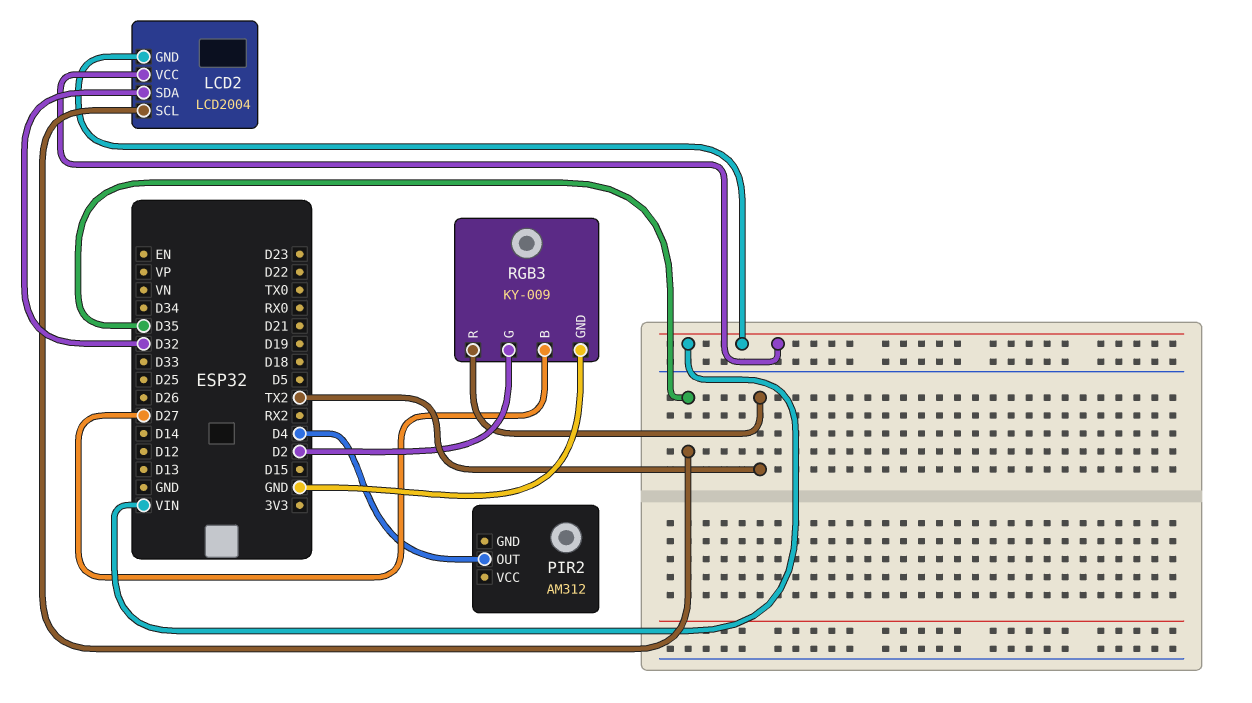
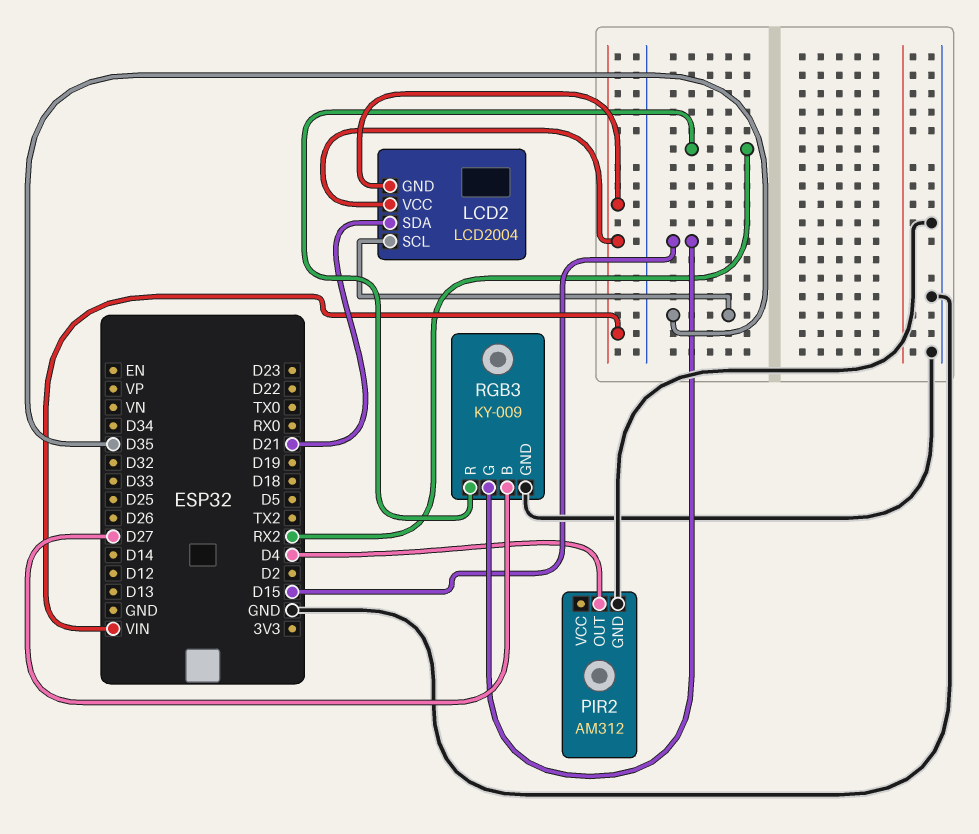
LCD2 pin SDA: D32 -> D21
PIR2 pin GND: none -> GND
RGB3 pin G: D2 -> D15
RGB3 pin R: TX2 -> RX2

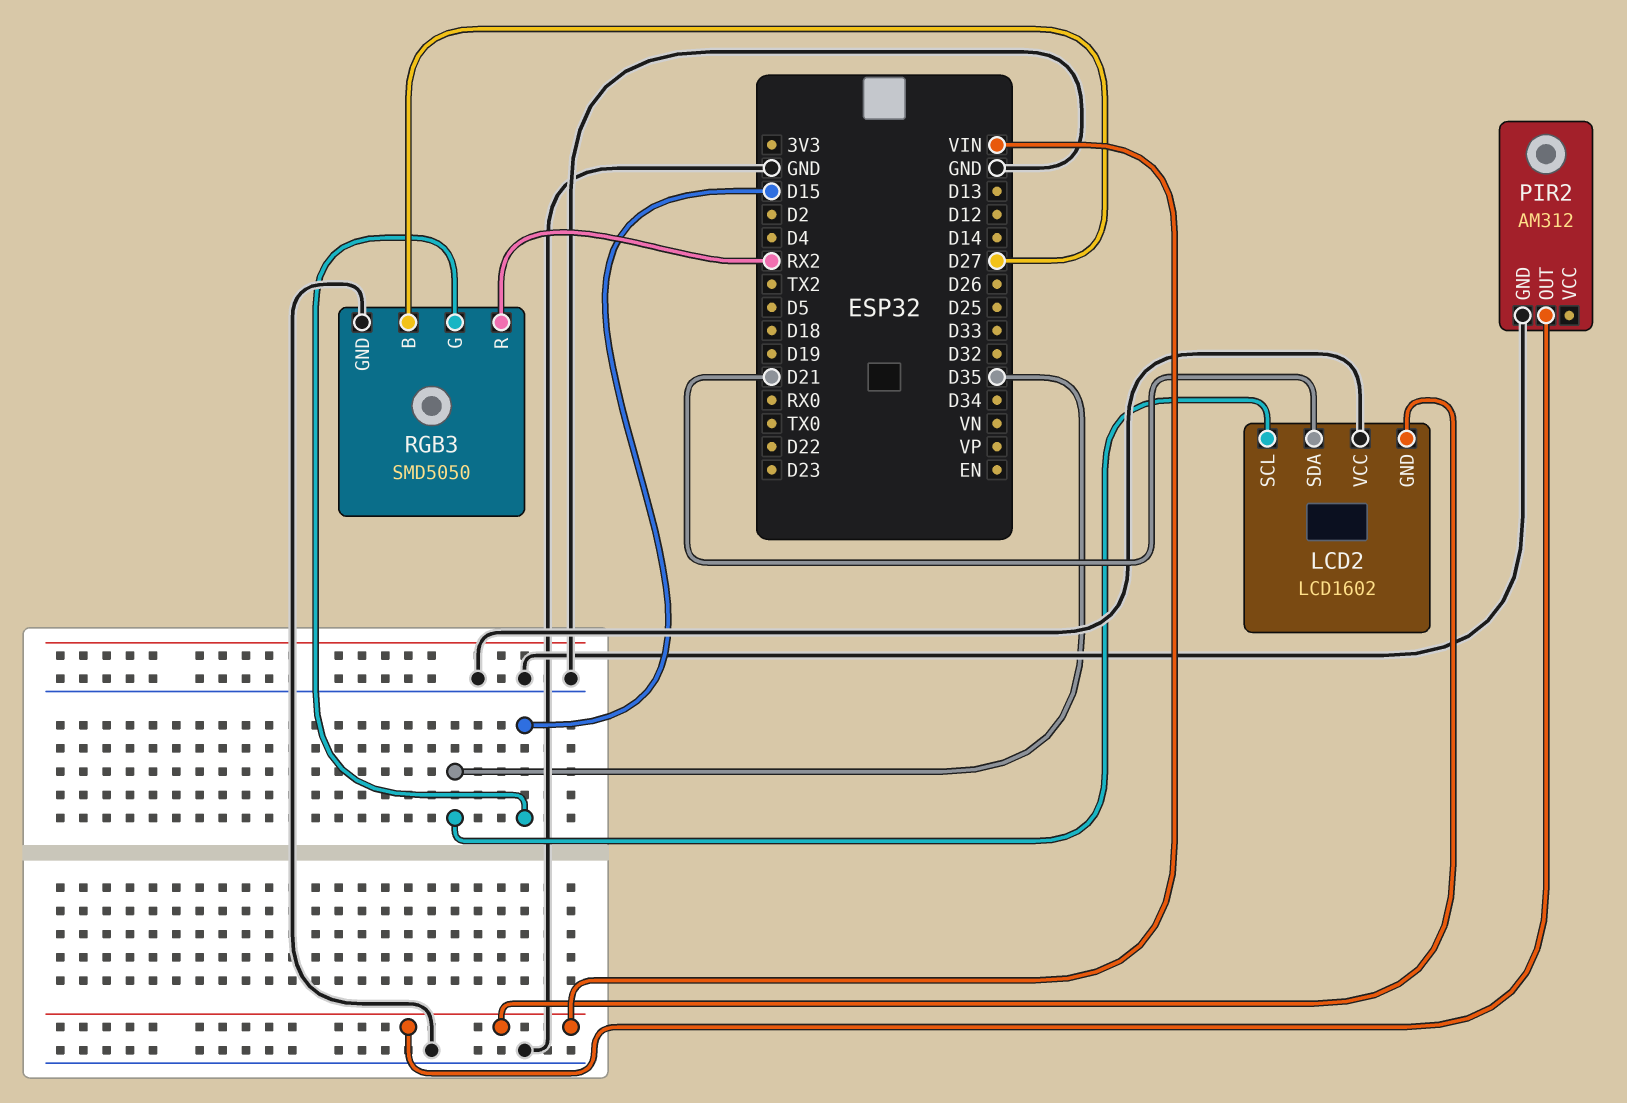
LCD2: LCD2004 -> LCD1602
LCD2 pin VCC: VIN -> GND
PIR2 pin OUT: D4 -> VIN
RGB3: KY-009 -> SMD5050

